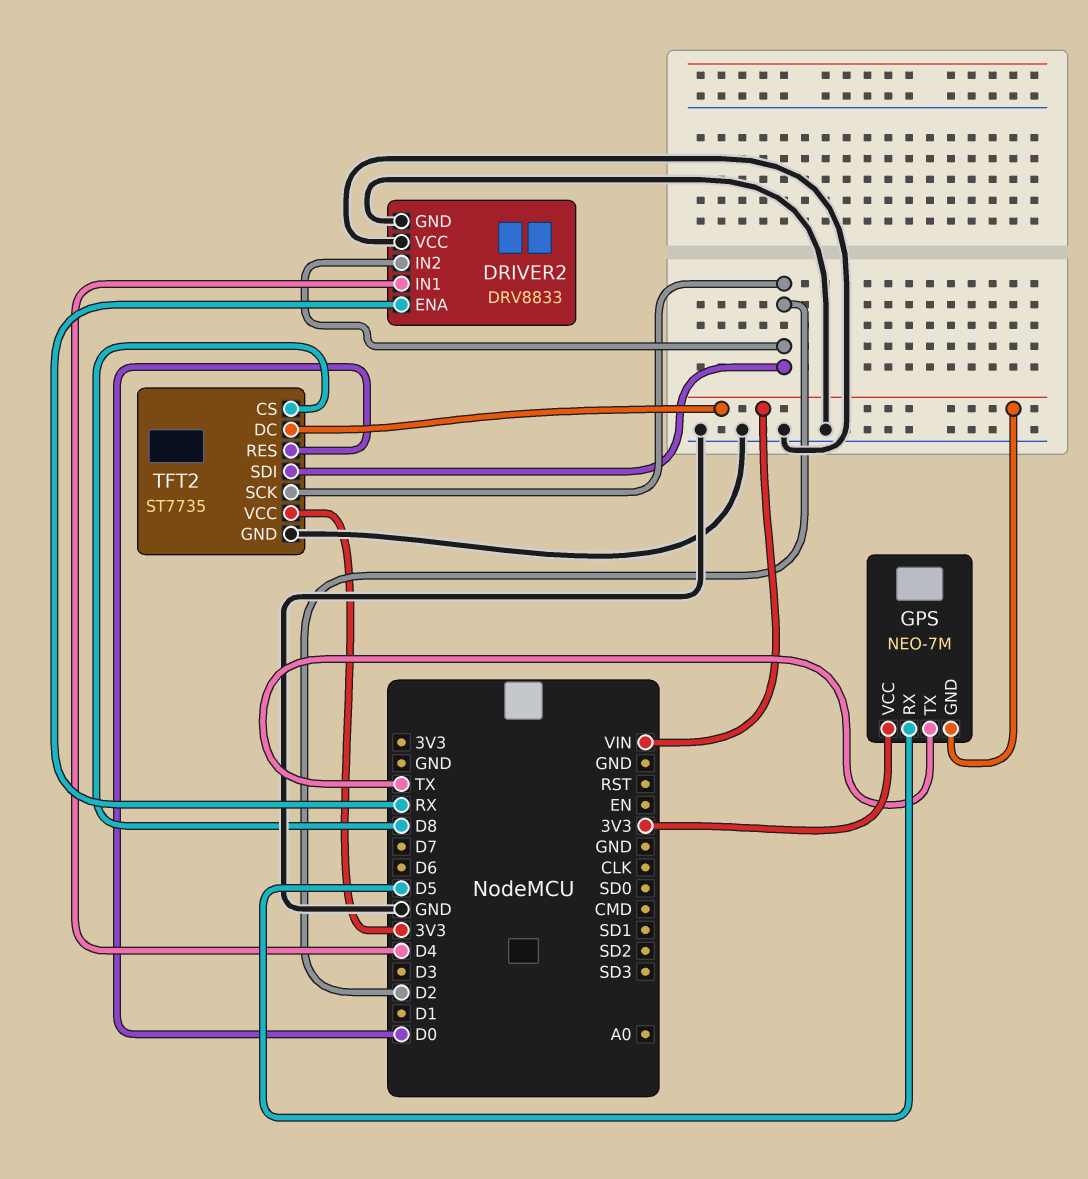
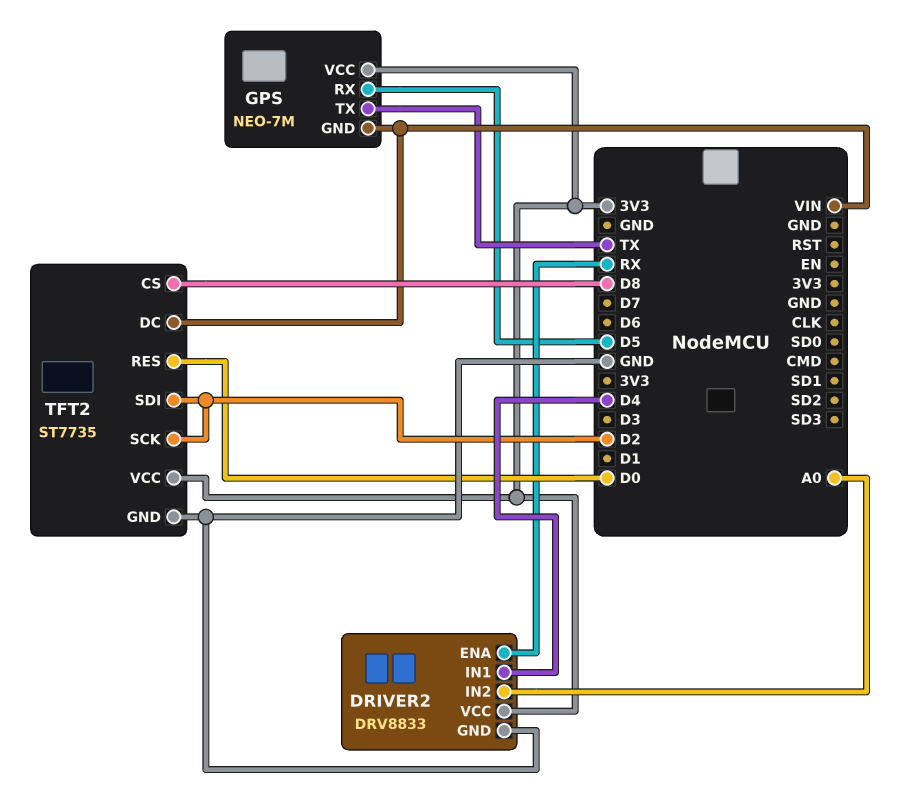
DRIVER2 pin IN2: D2 -> A0
DRIVER2 pin VCC: GND -> 3V3

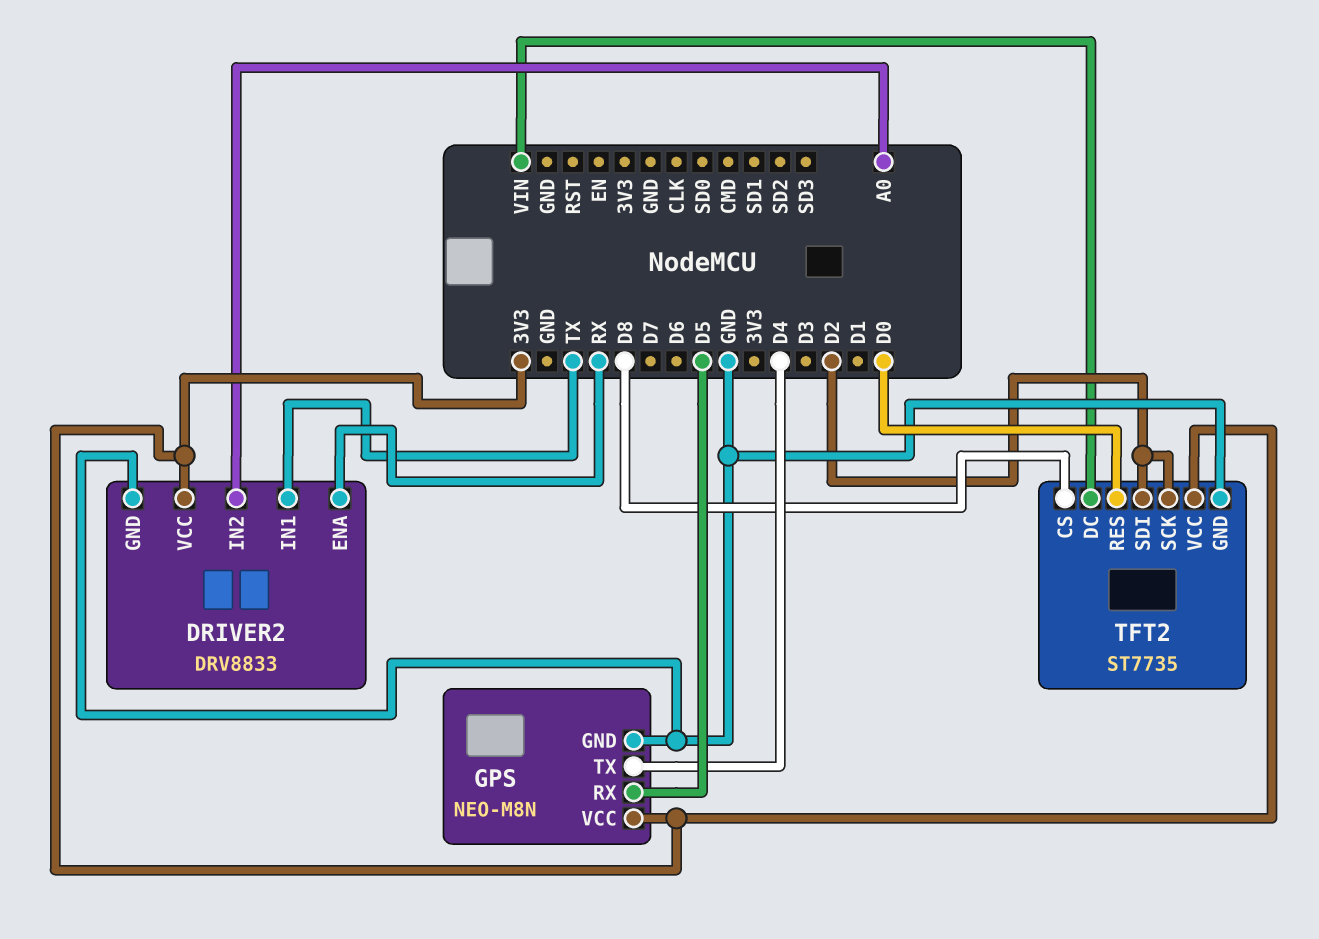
DRIVER2 pin IN1: D4 -> TX
GPS: NEO-7M -> NEO-M8N
GPS pin GND: VIN -> GND
GPS pin TX: TX -> D4

